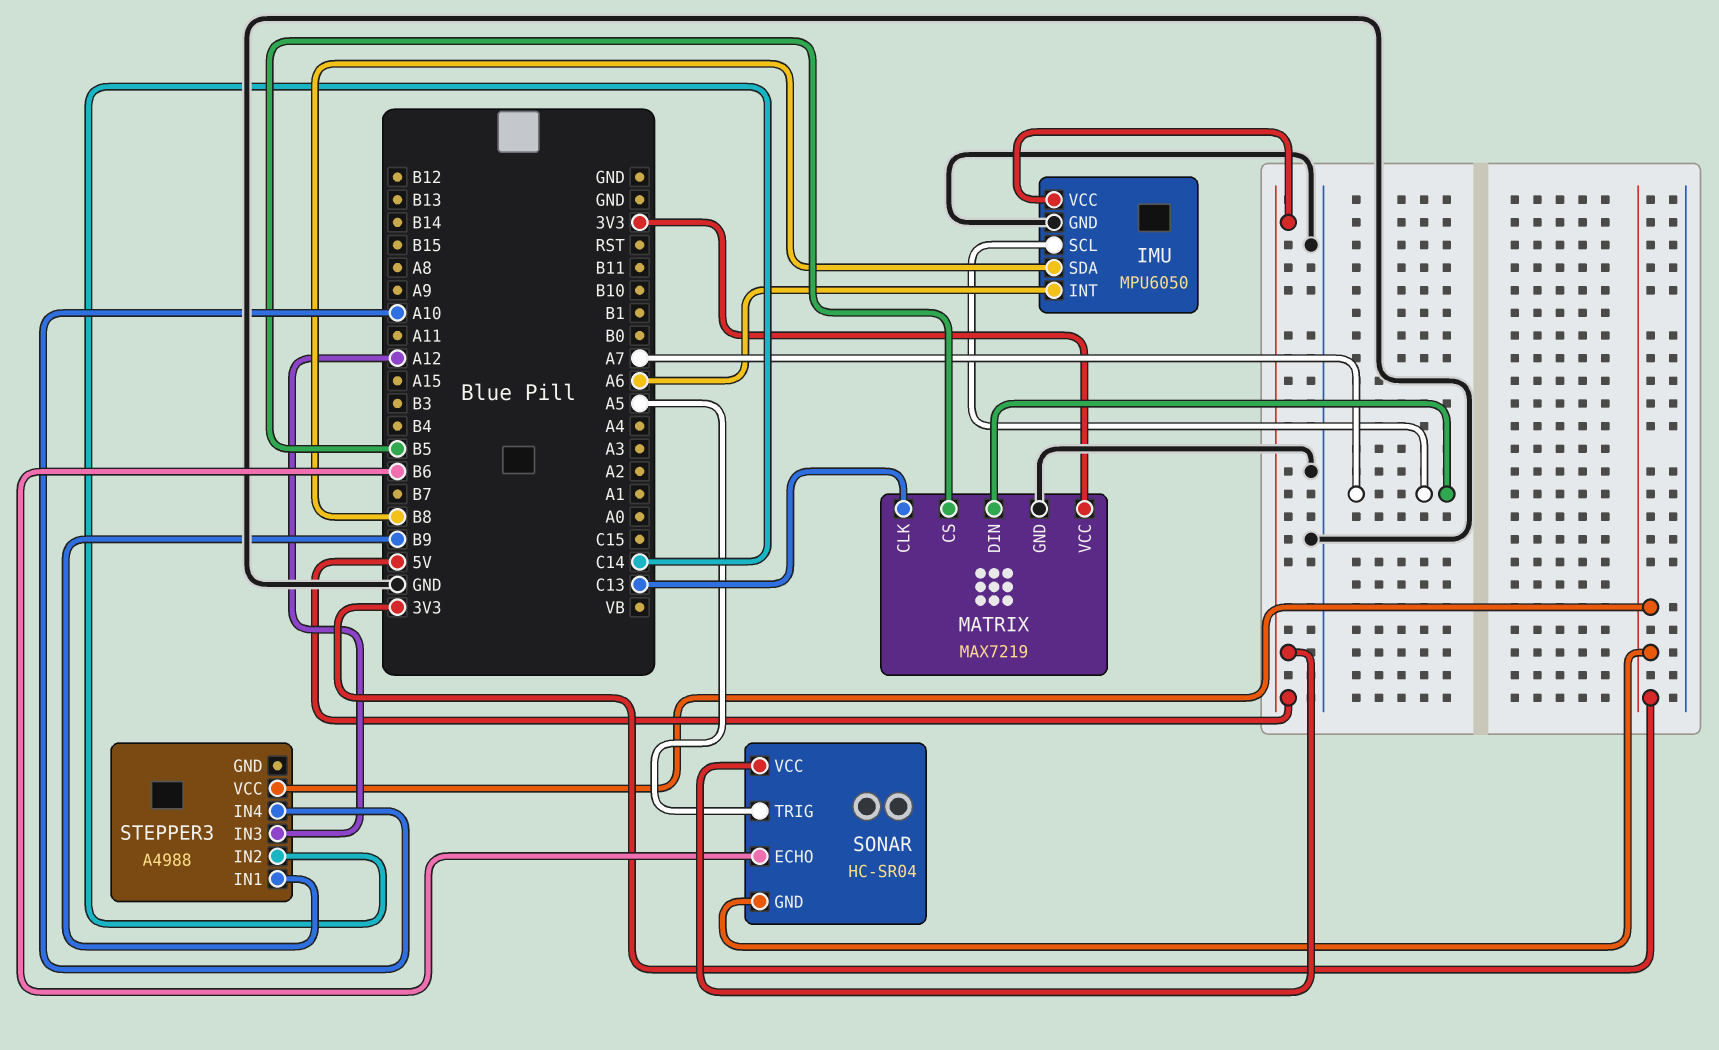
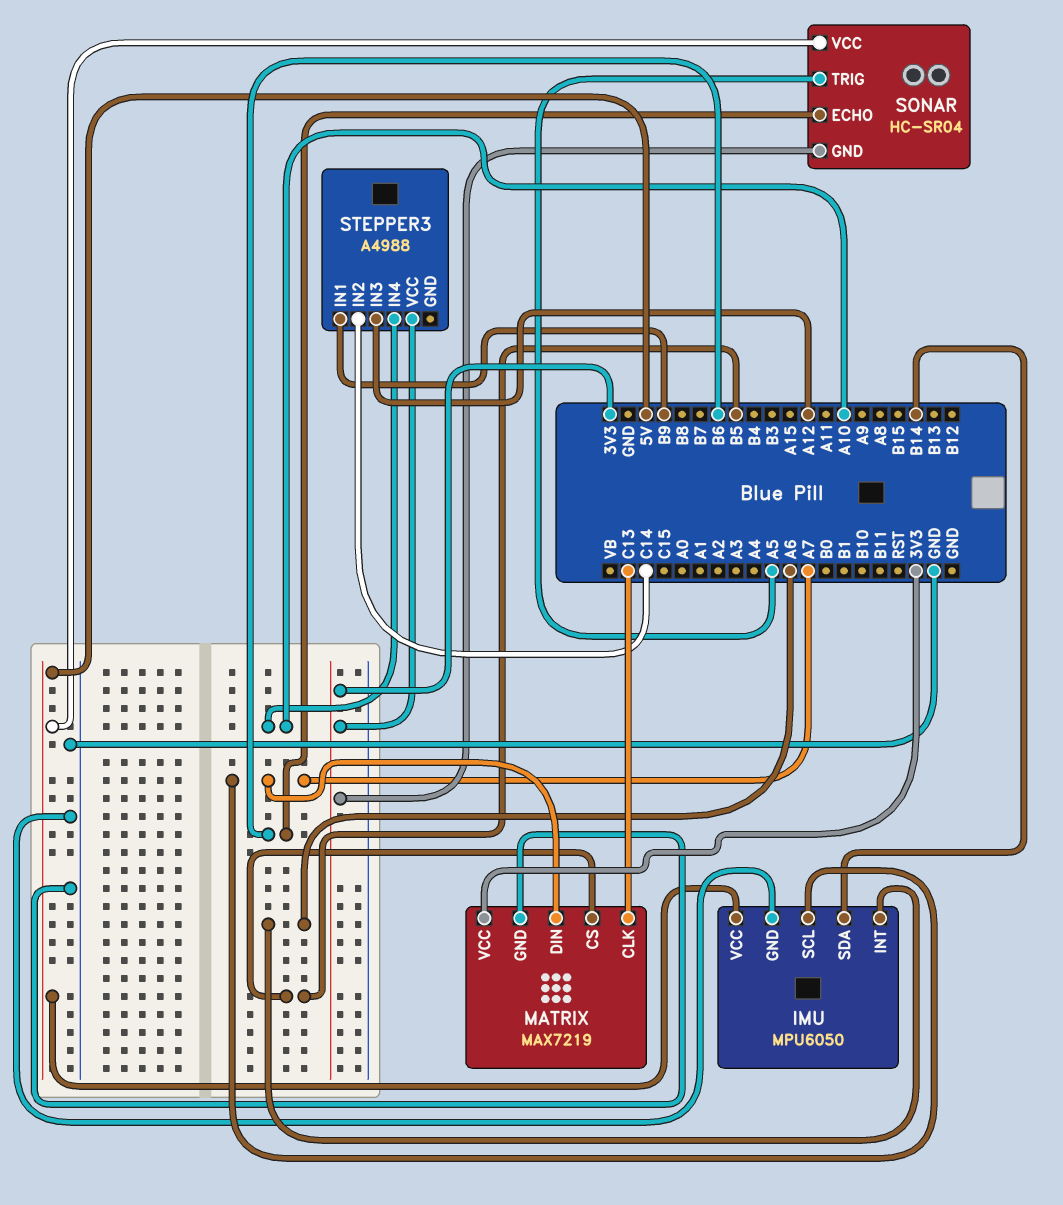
IMU pin SDA: B8 -> B14

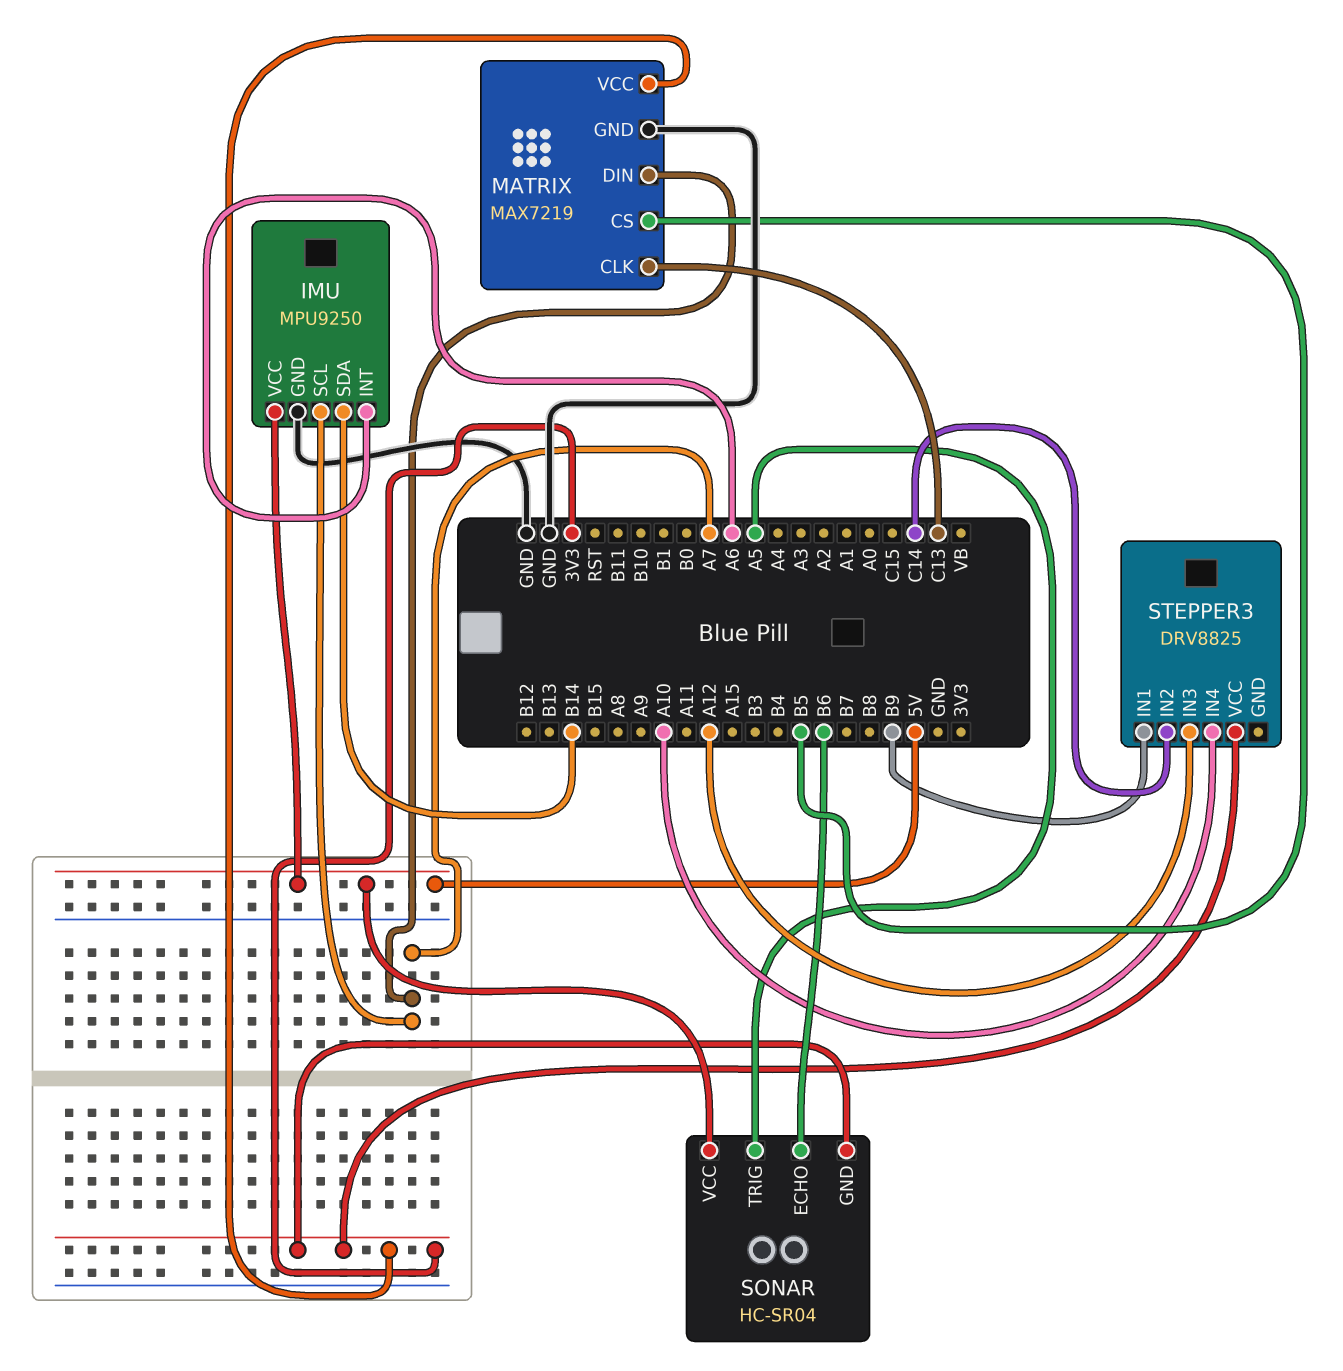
IMU: MPU6050 -> MPU9250
STEPPER3: A4988 -> DRV8825

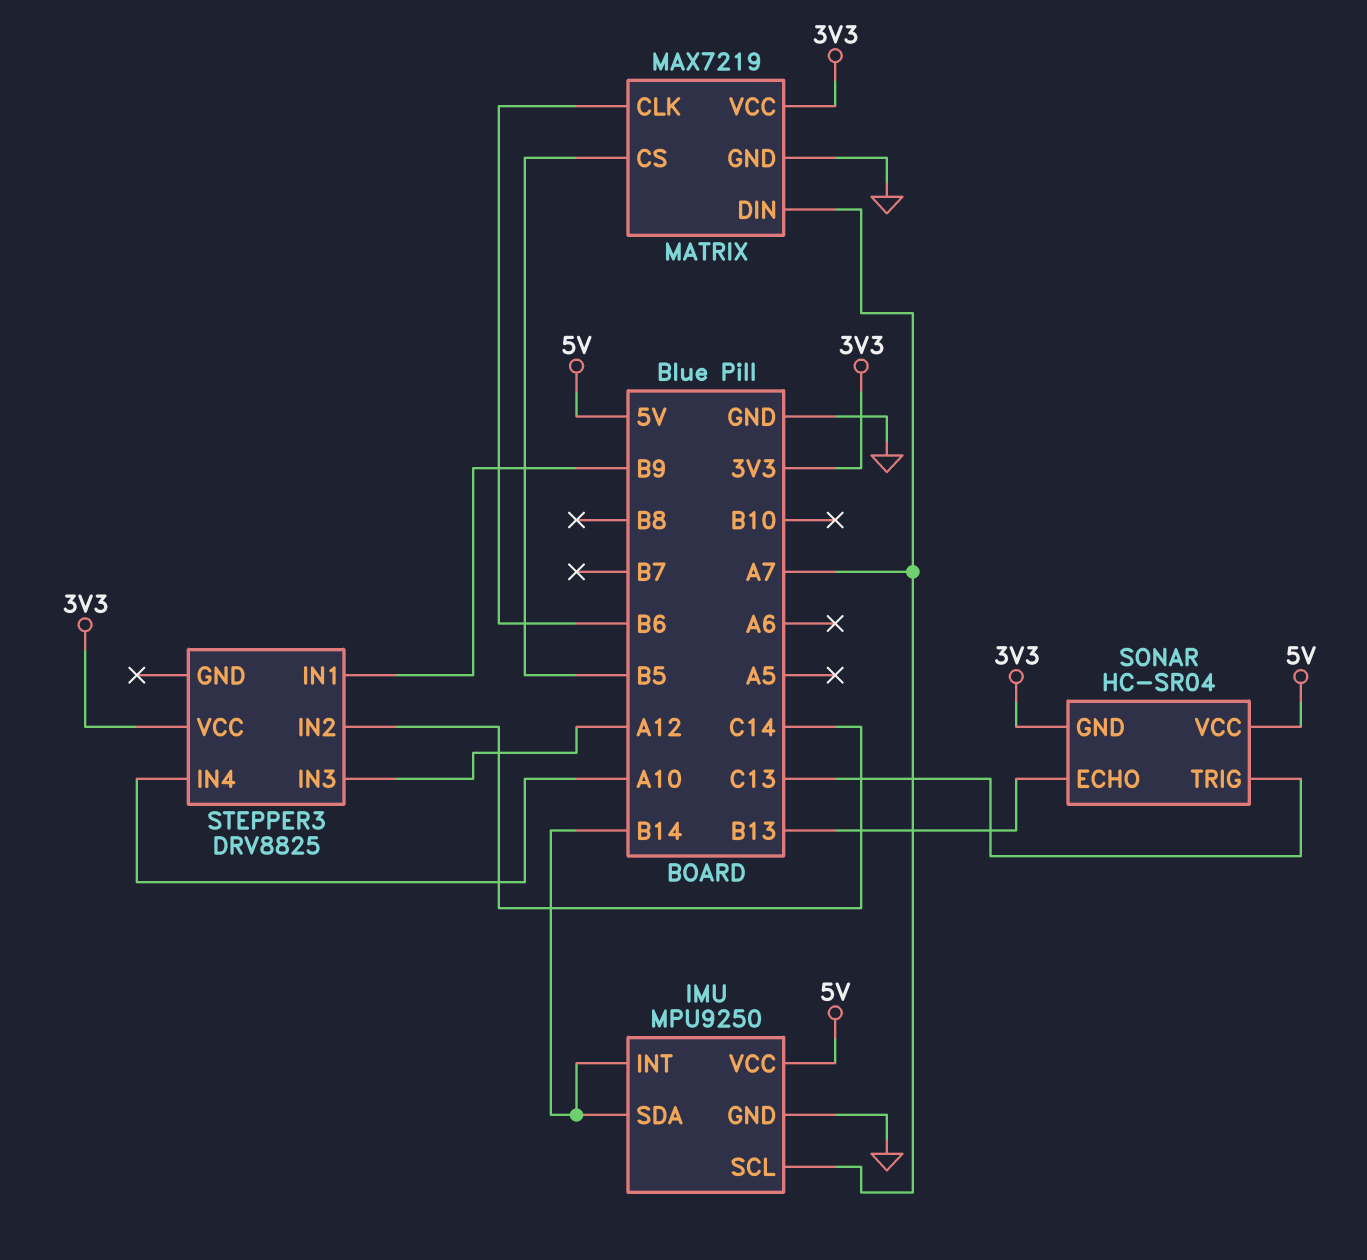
IMU pin INT: A6 -> B14
MATRIX pin CLK: C13 -> B6
SONAR pin ECHO: B6 -> B13
SONAR pin TRIG: A5 -> C13

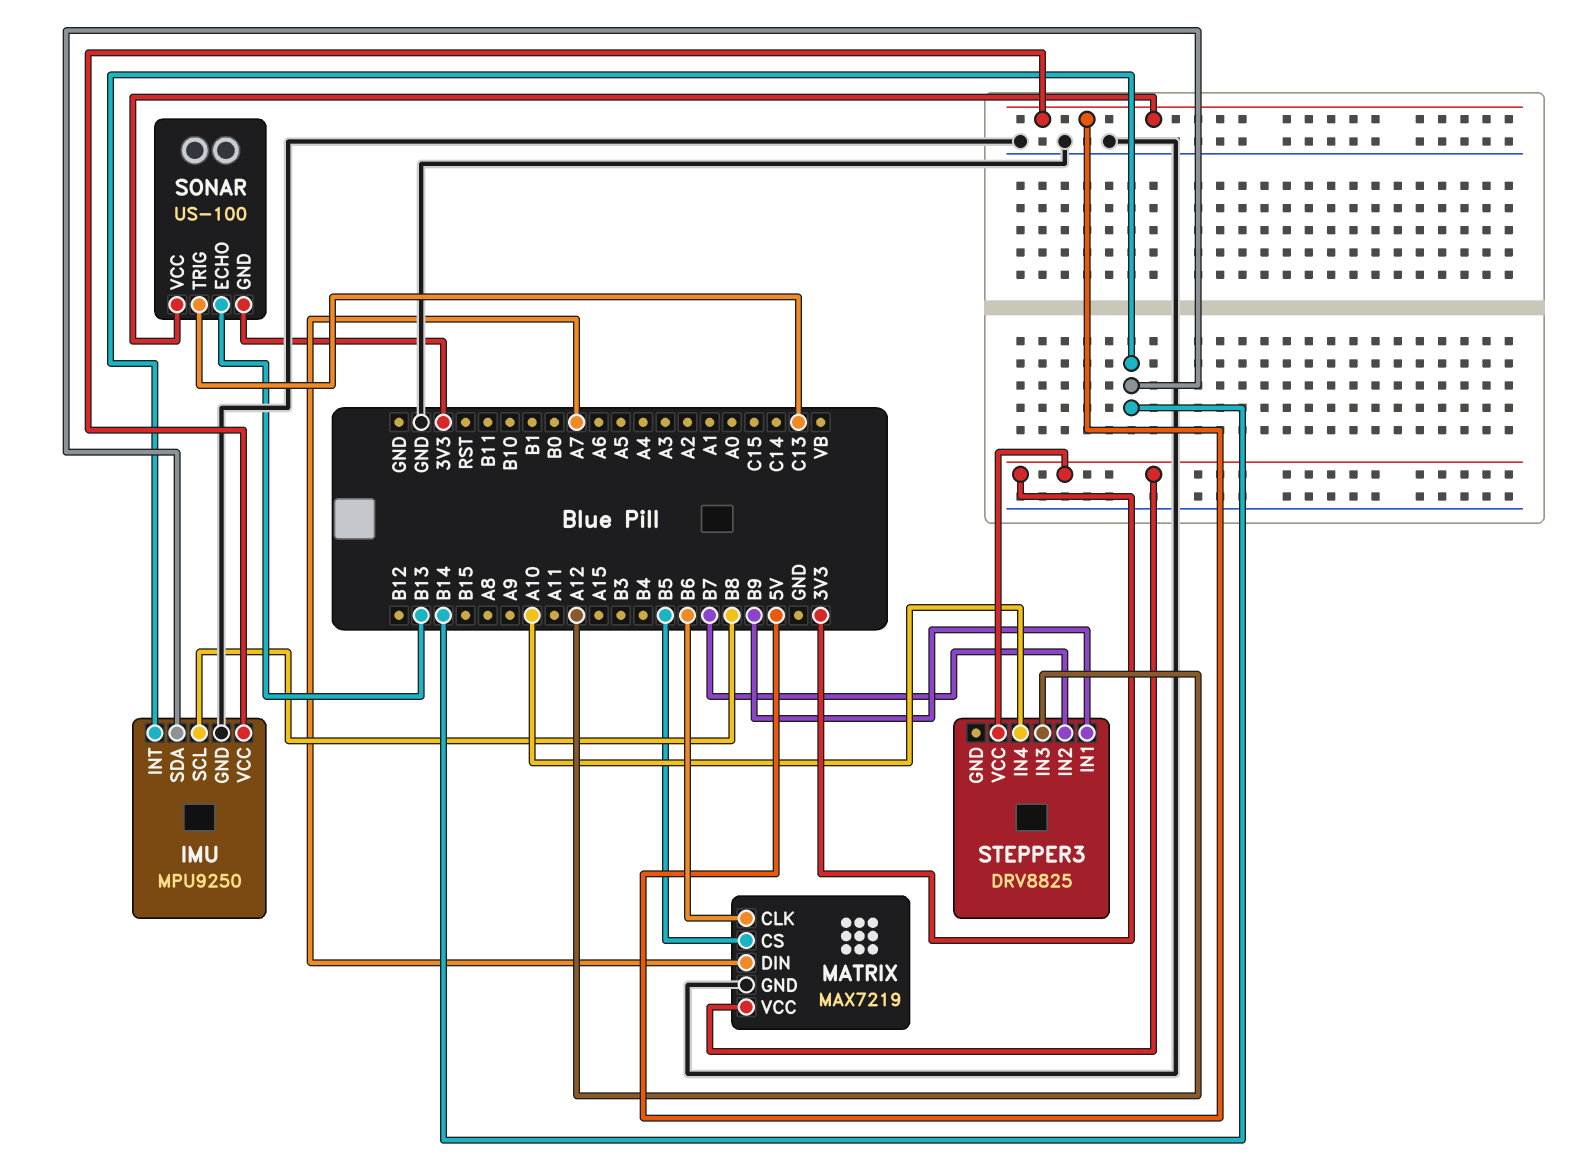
IMU pin SCL: A7 -> B8
SONAR: HC-SR04 -> US-100
STEPPER3 pin IN2: C14 -> B7

